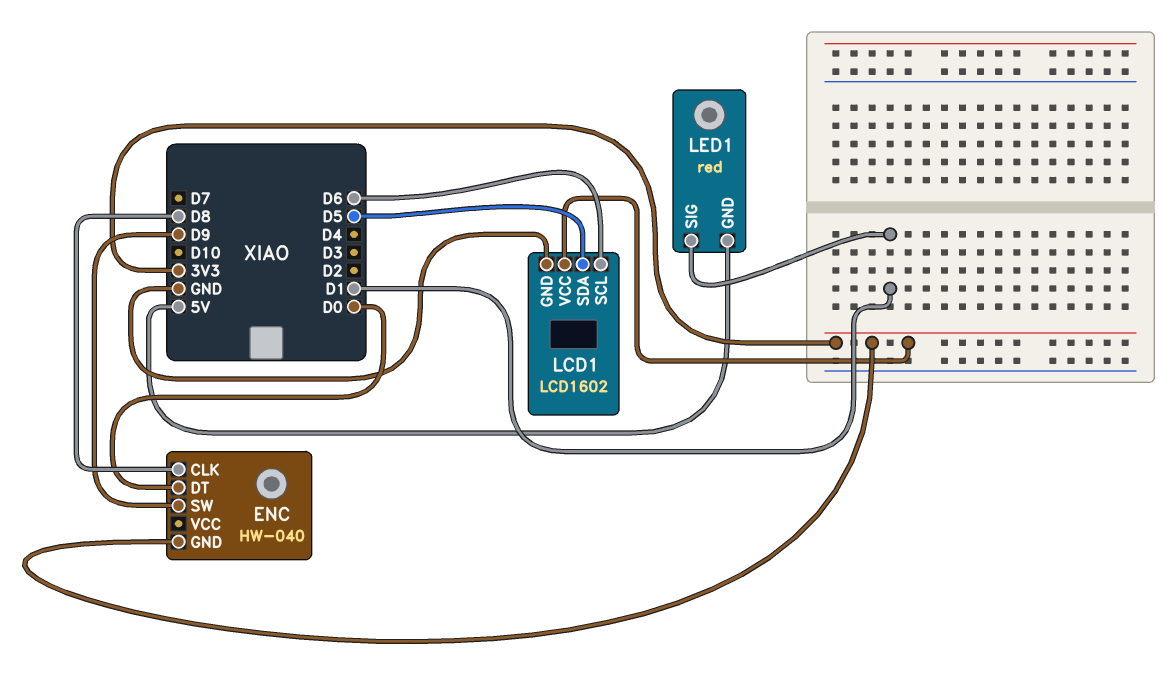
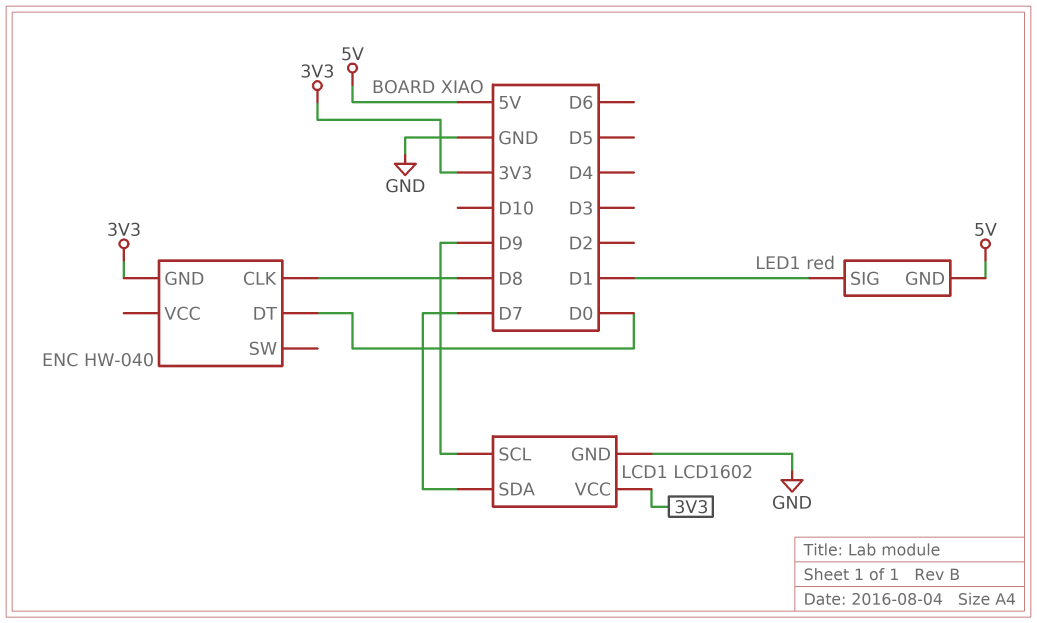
ENC pin SW: D9 -> none
LCD1 pin SCL: D6 -> D9
LCD1 pin SDA: D5 -> D7

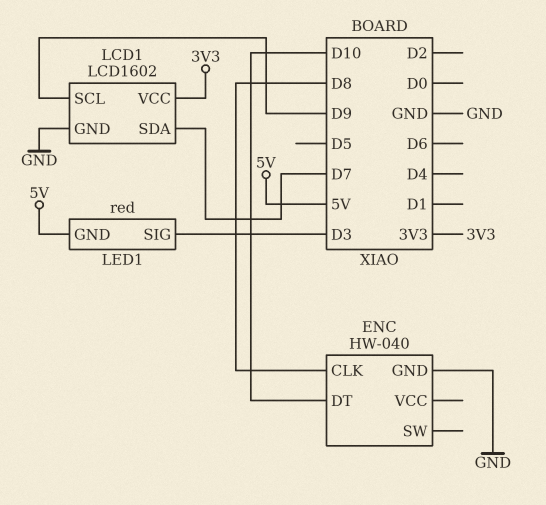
ENC pin DT: D0 -> D10
ENC pin GND: 3V3 -> GND
LED1 pin SIG: D1 -> D3

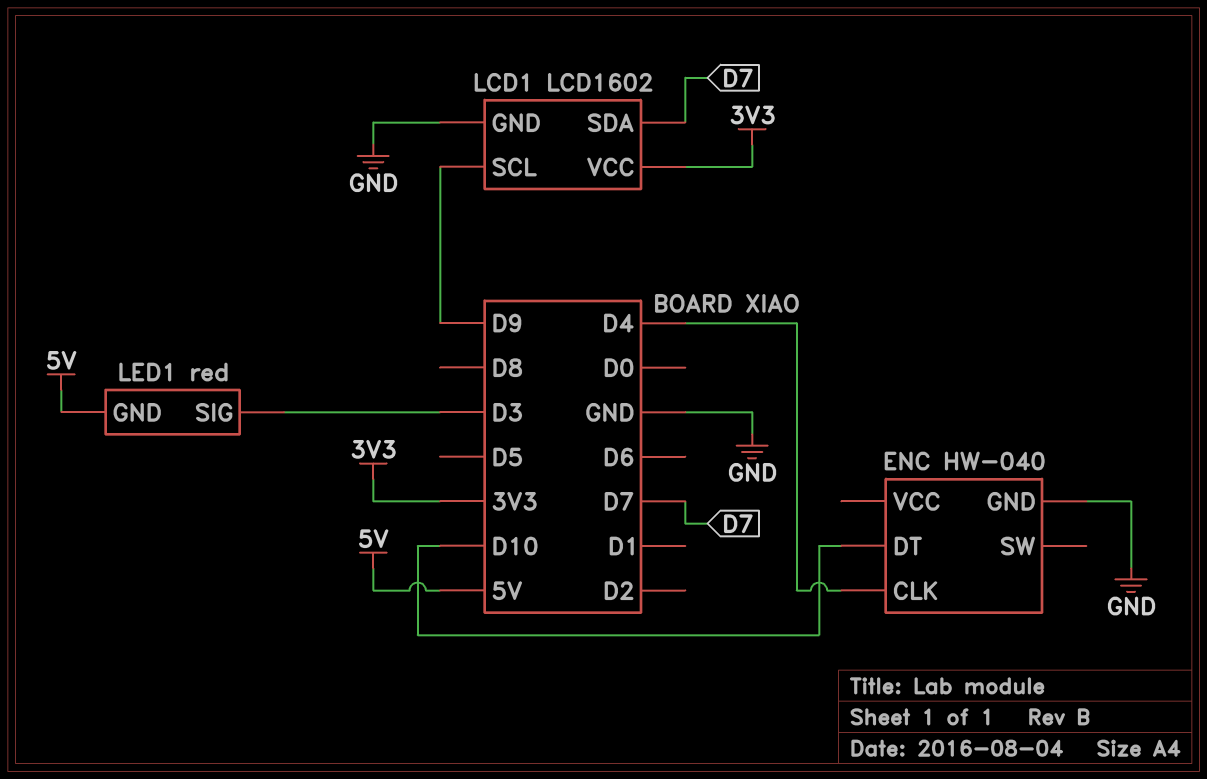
ENC pin CLK: D8 -> D4

